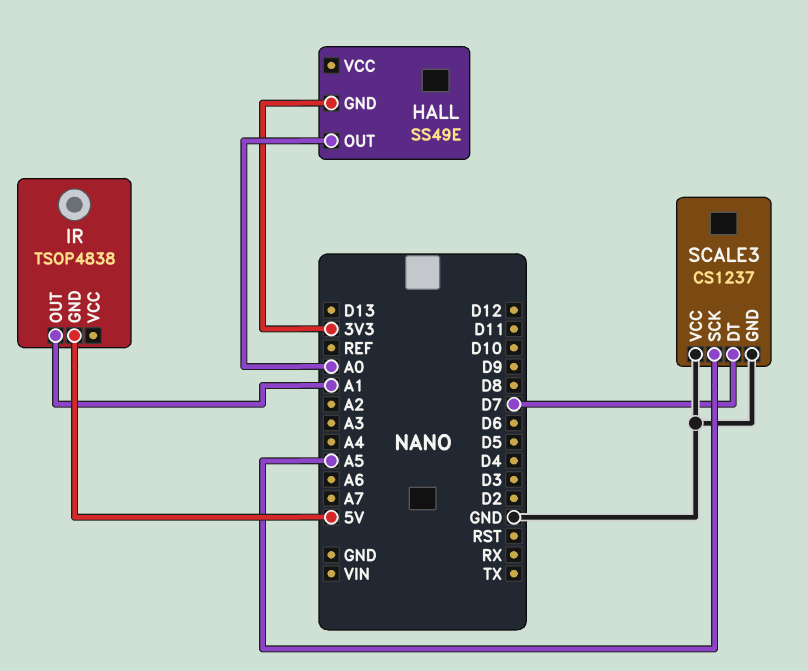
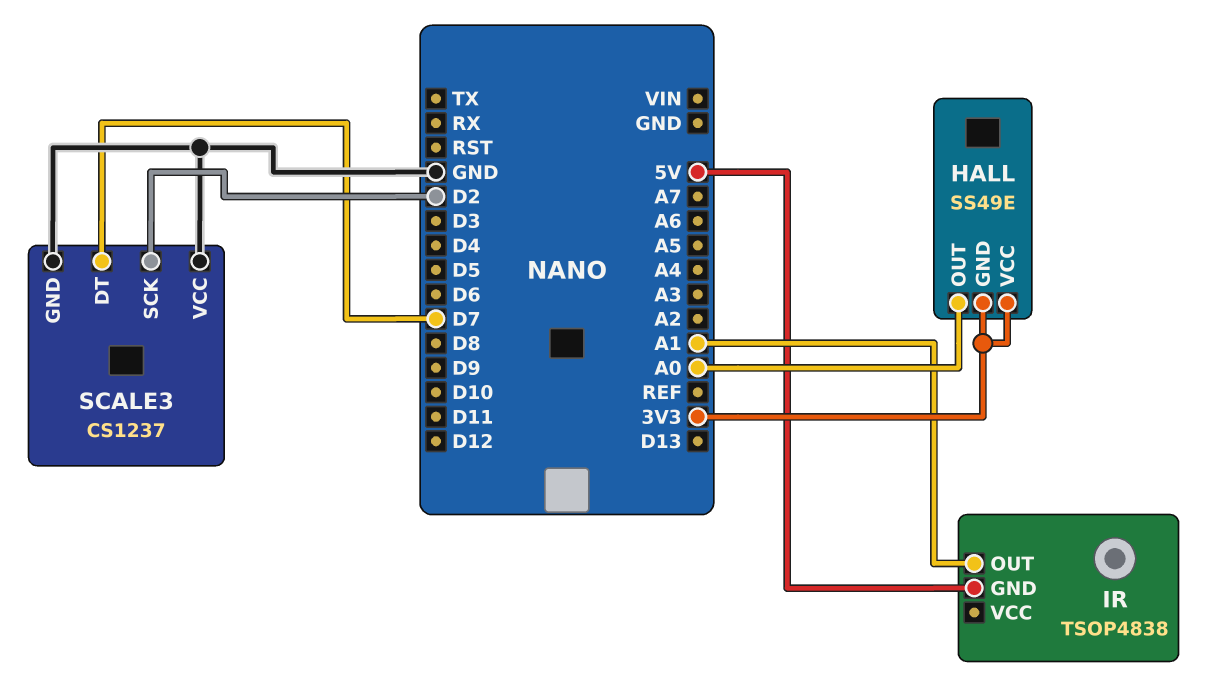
HALL pin VCC: none -> 3V3
SCALE3 pin SCK: A5 -> D2

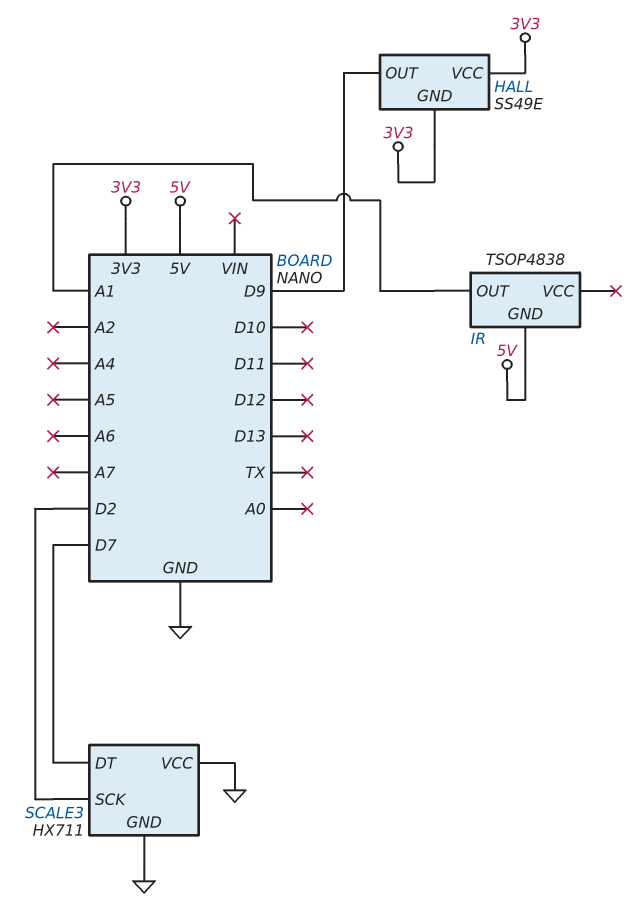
HALL pin OUT: A0 -> D9
SCALE3: CS1237 -> HX711

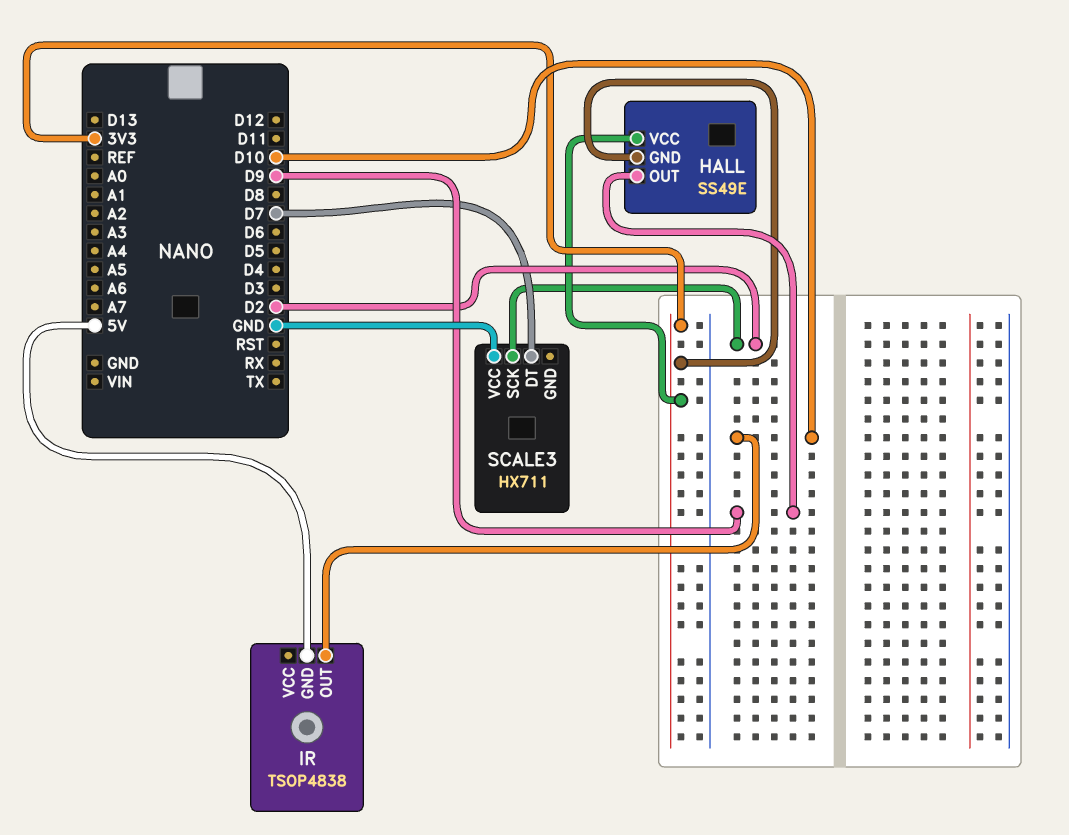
IR pin OUT: A1 -> D10
SCALE3 pin GND: GND -> none

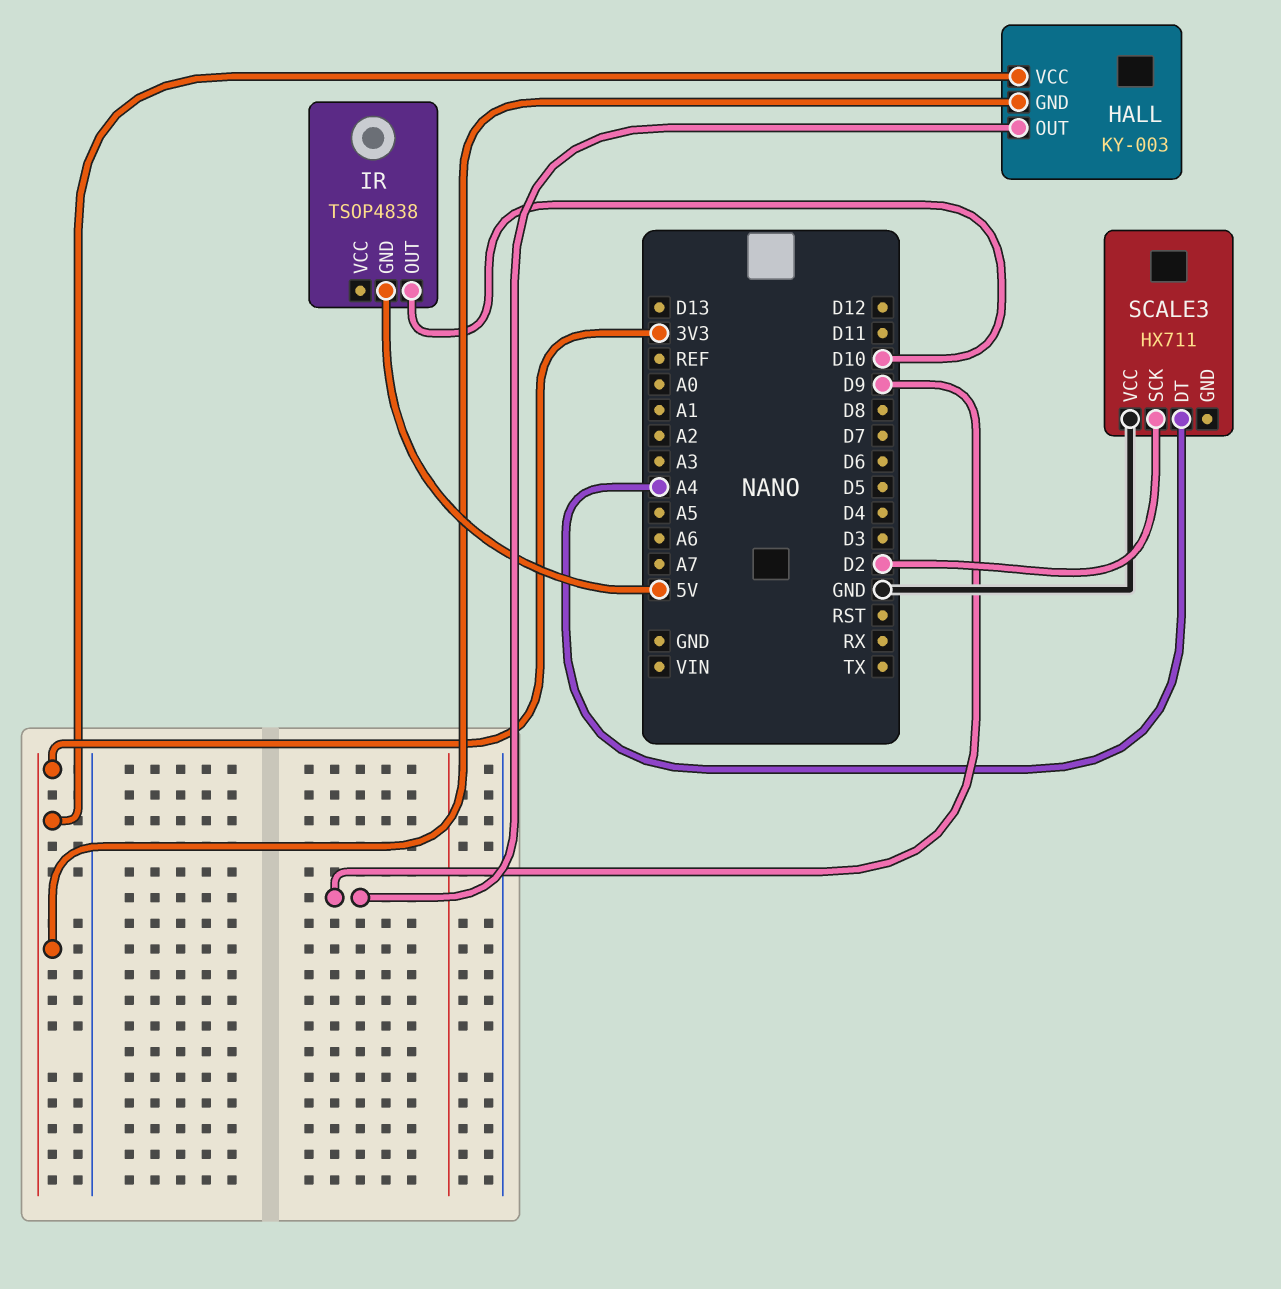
HALL: SS49E -> KY-003
SCALE3 pin DT: D7 -> A4

